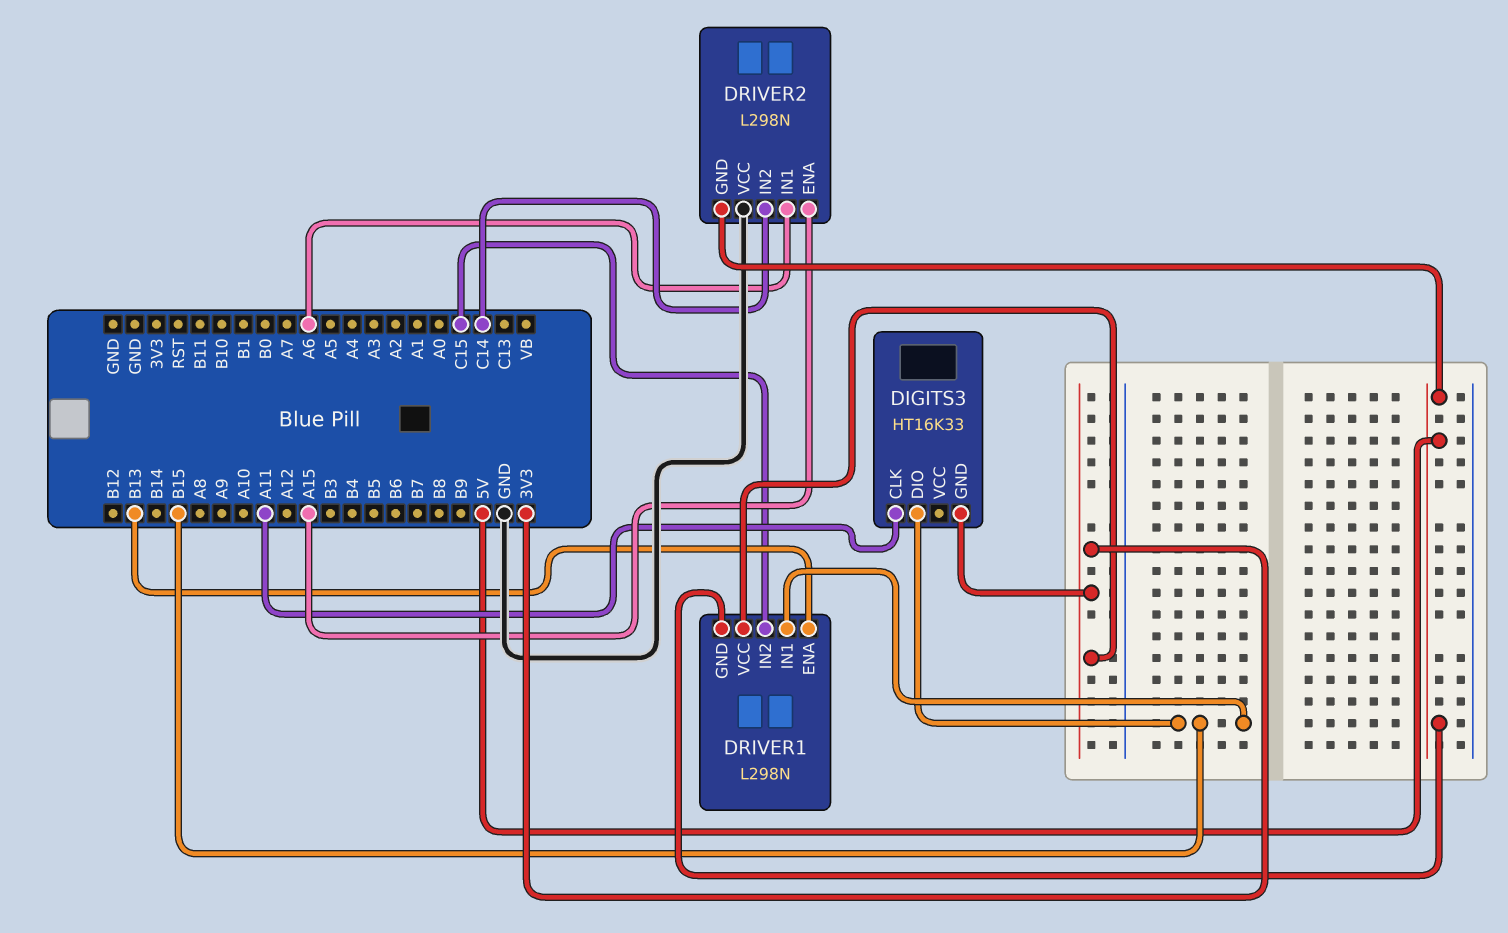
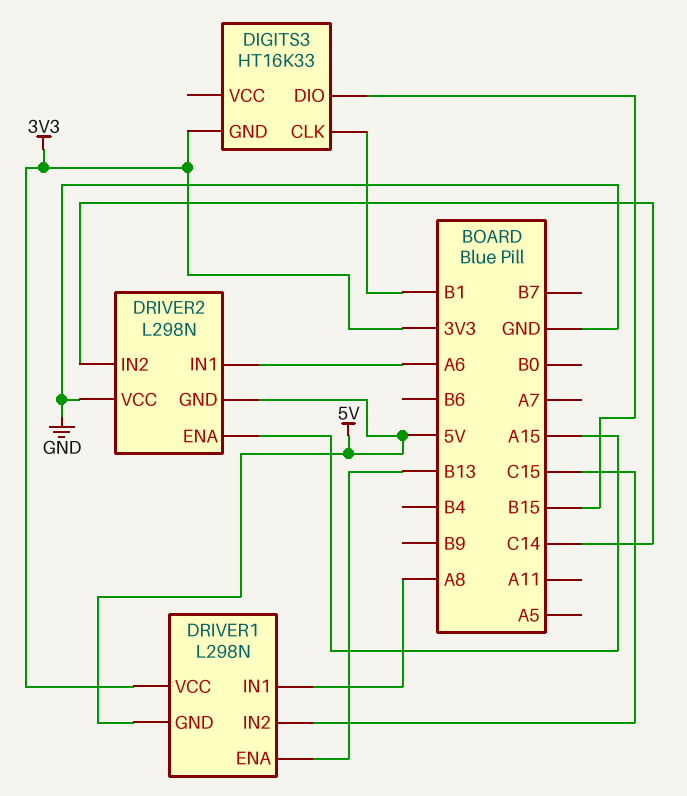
DIGITS3 pin CLK: A11 -> B1
DRIVER1 pin IN1: B15 -> A8

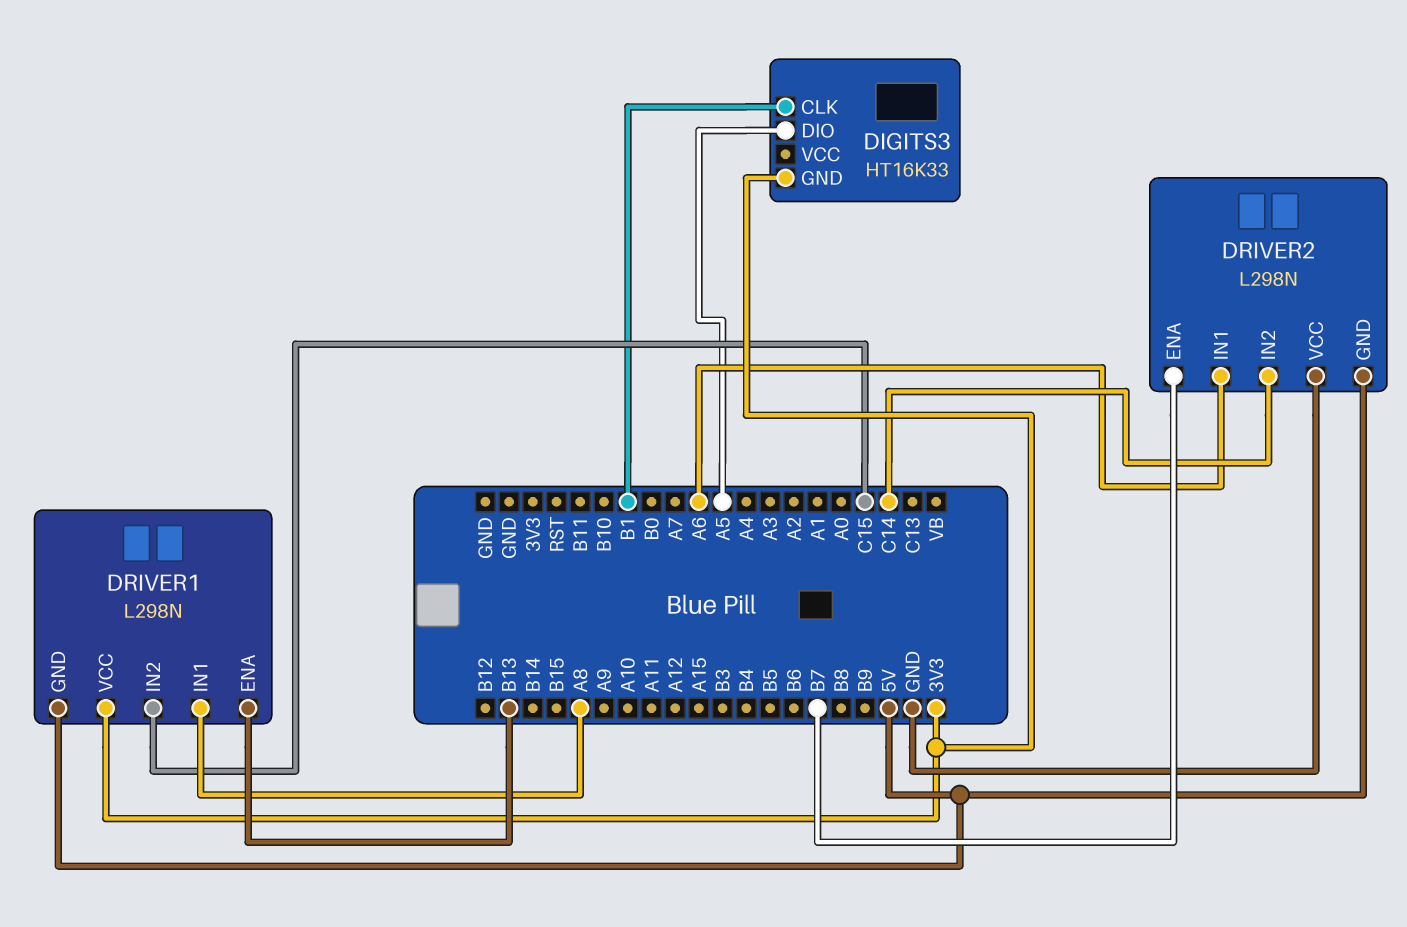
DIGITS3 pin DIO: B15 -> A5
DRIVER2 pin ENA: A15 -> B7

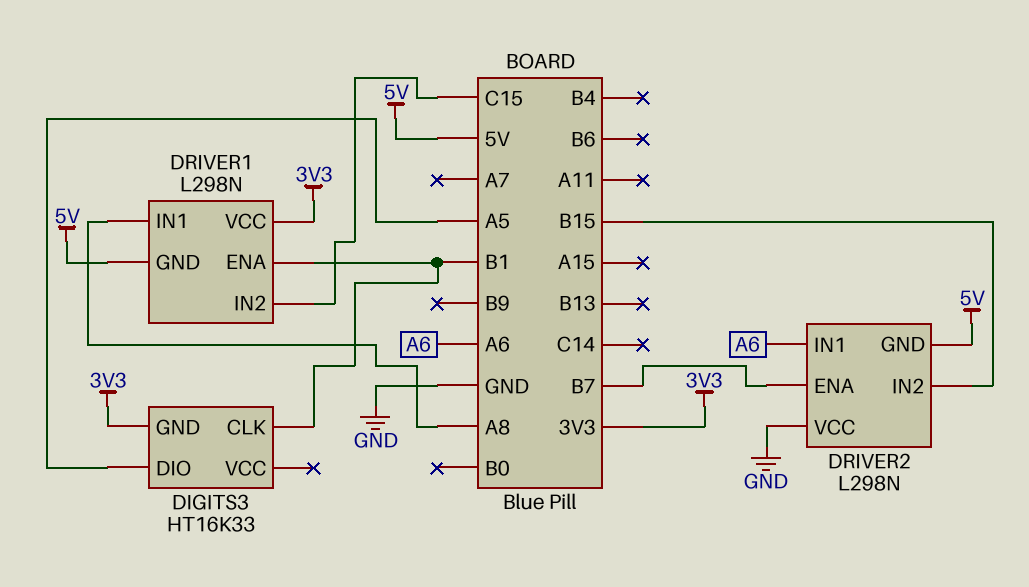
DRIVER1 pin ENA: B13 -> B1
DRIVER2 pin IN2: C14 -> B15

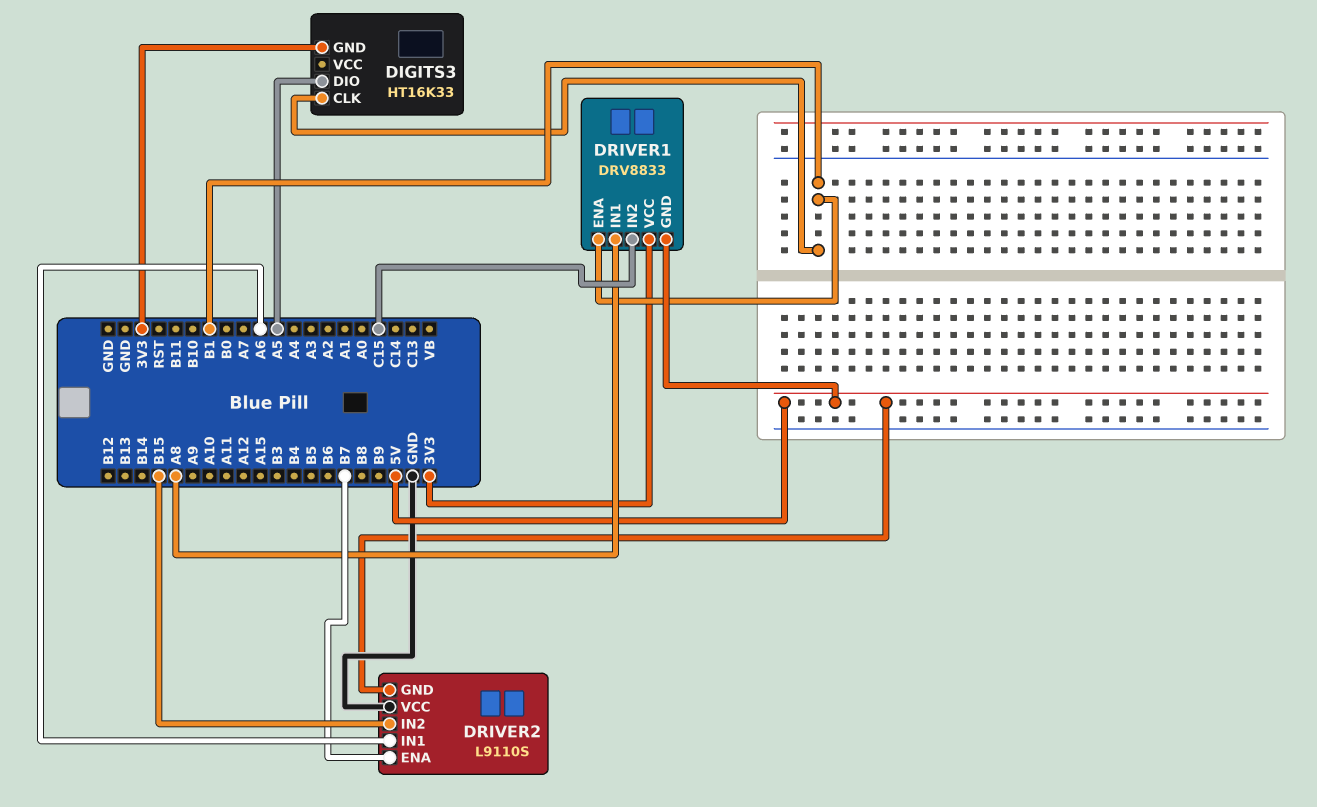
DRIVER1: L298N -> DRV8833
DRIVER2: L298N -> L9110S

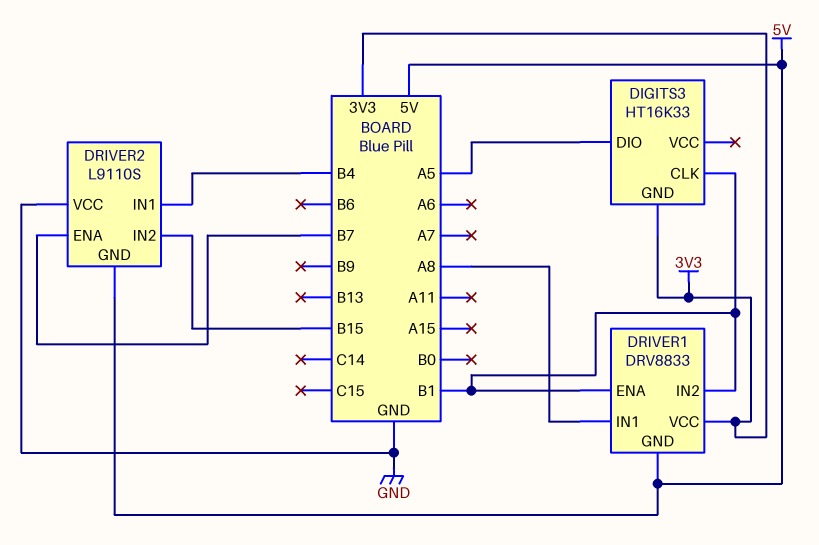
DRIVER1 pin IN2: C15 -> B1
DRIVER2 pin IN1: A6 -> B4

